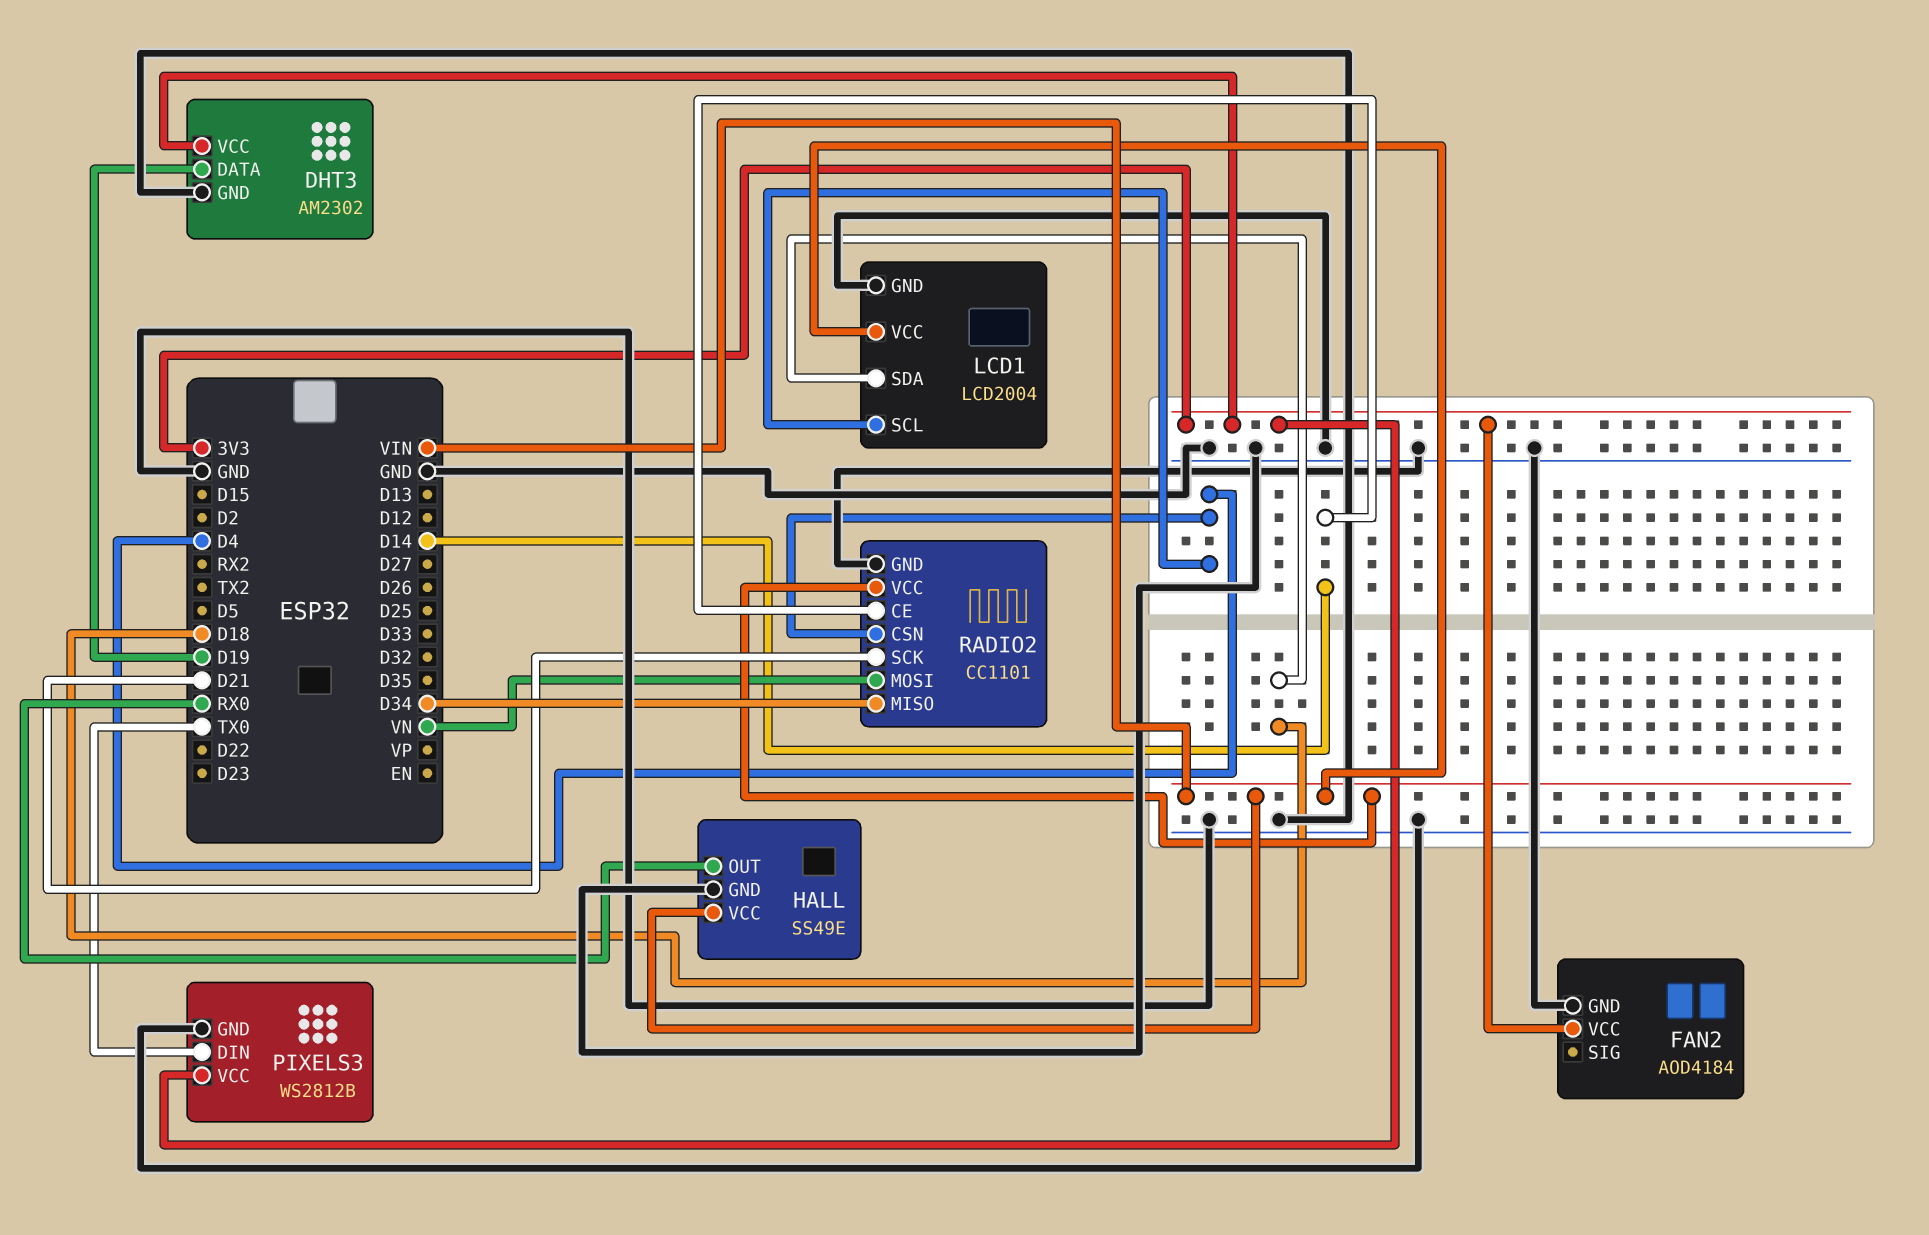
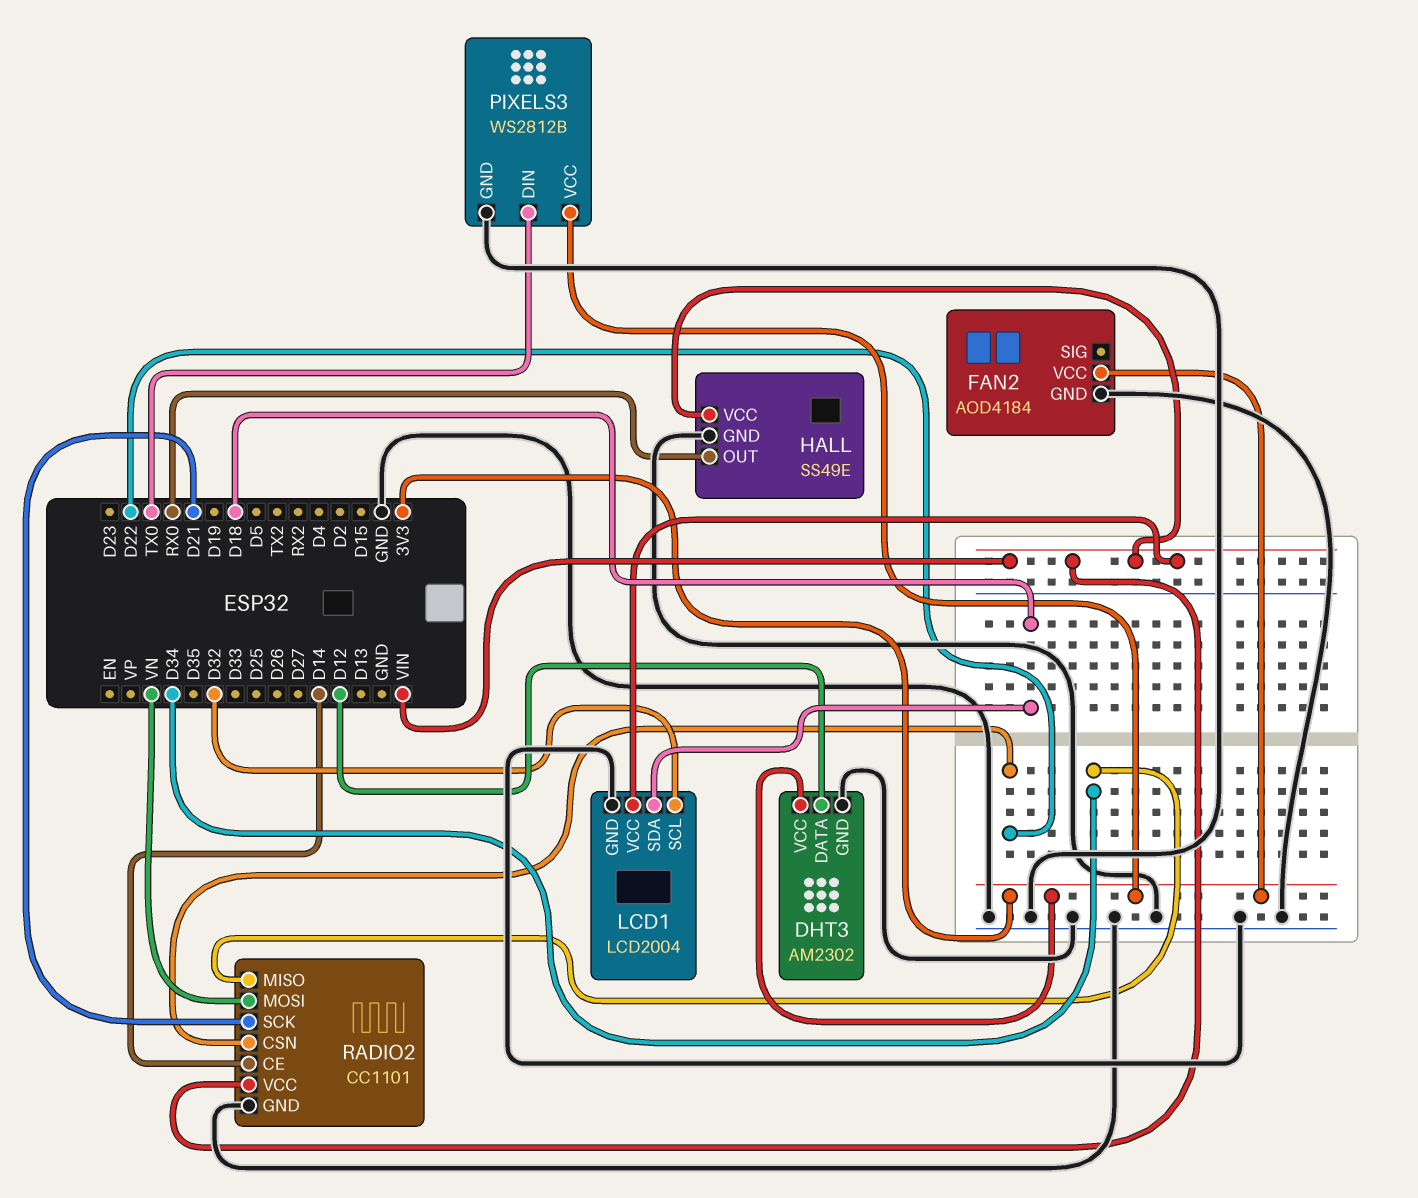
DHT3 pin DATA: D19 -> D12
LCD1 pin SCL: D4 -> D32
RADIO2 pin CSN: D4 -> D22

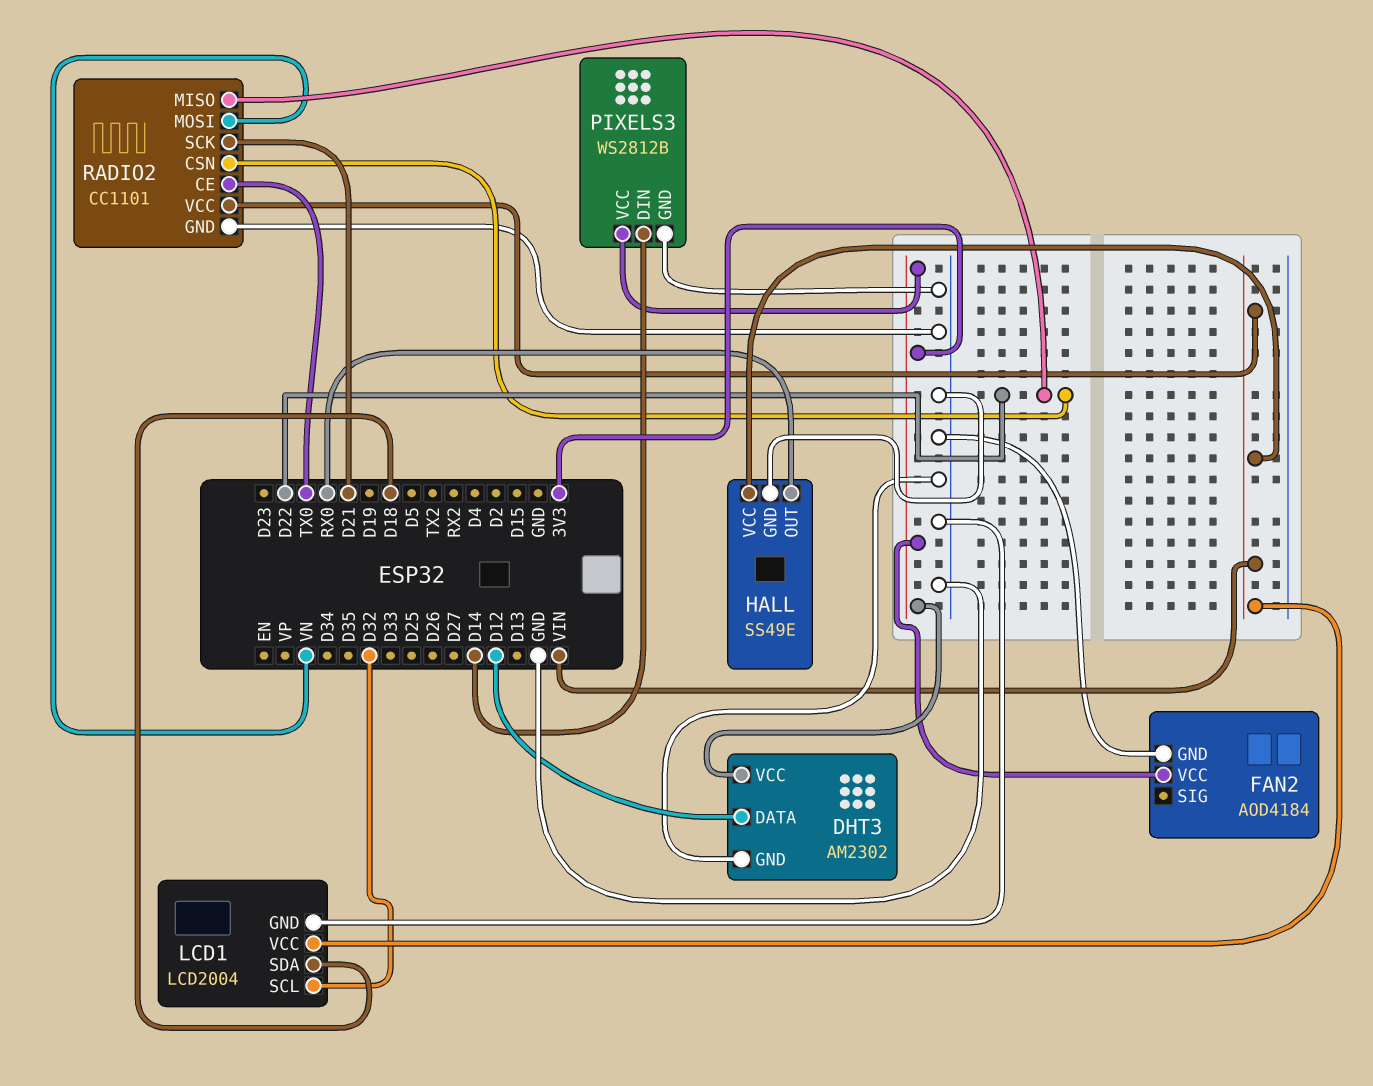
PIXELS3 pin DIN: TX0 -> D14
RADIO2 pin CE: D14 -> TX0
RADIO2 pin MISO: D34 -> D22

